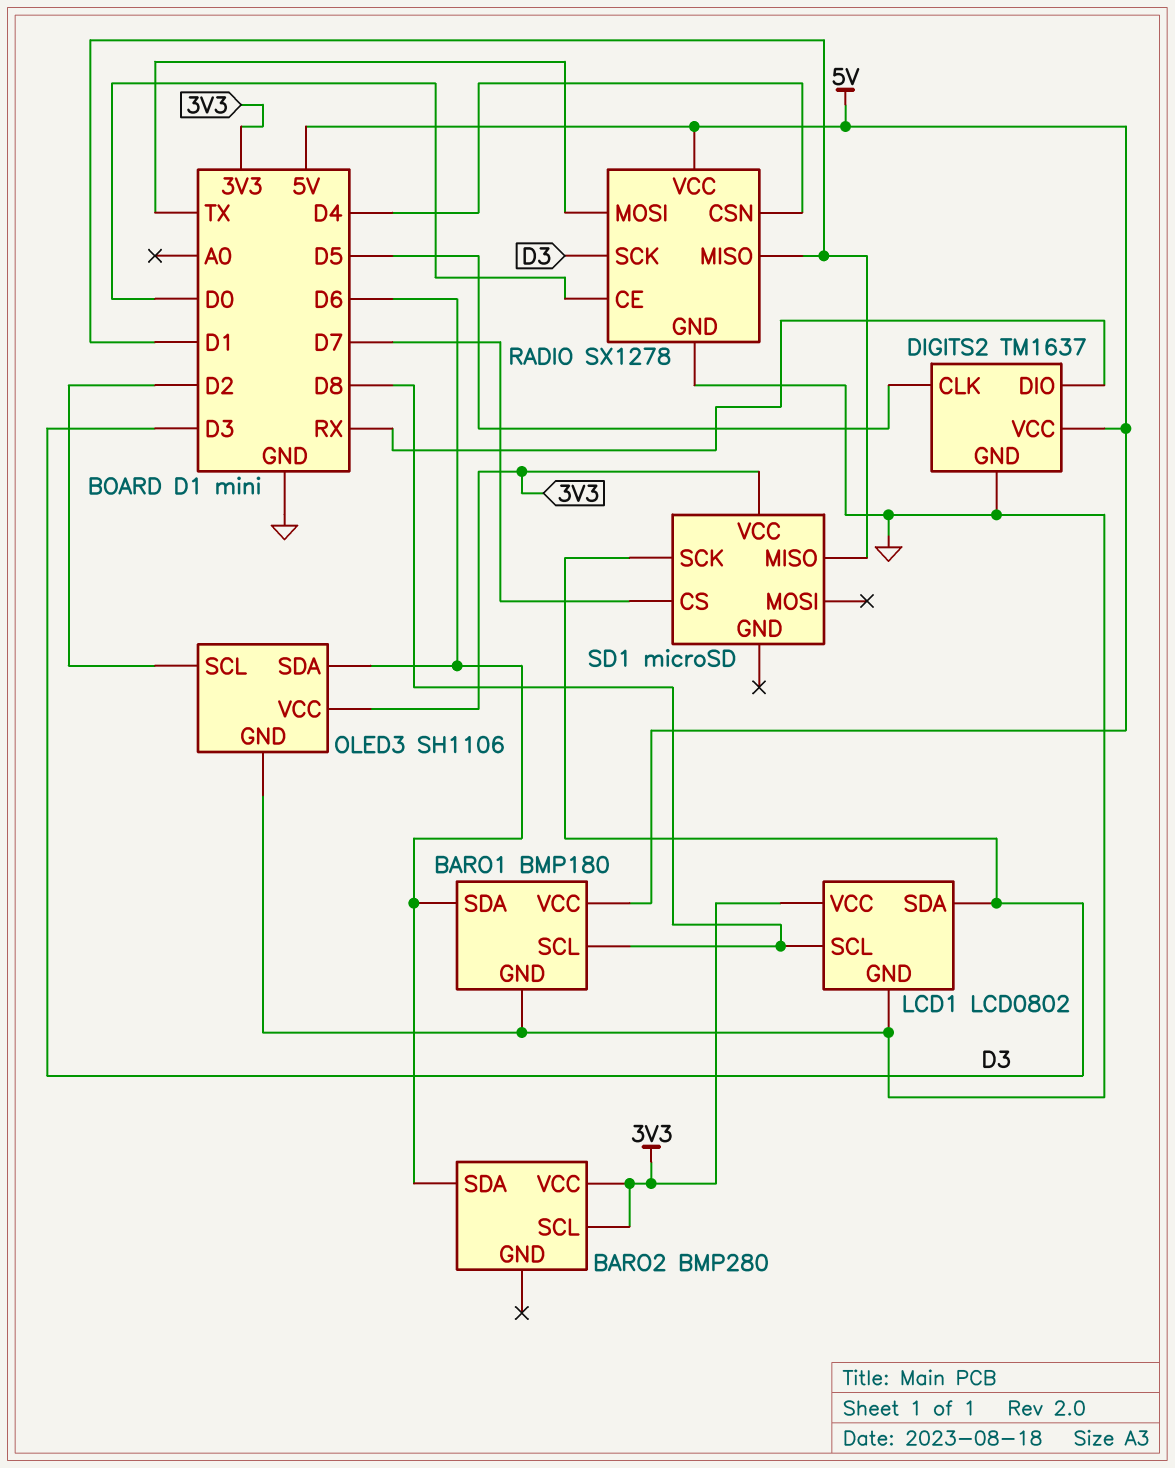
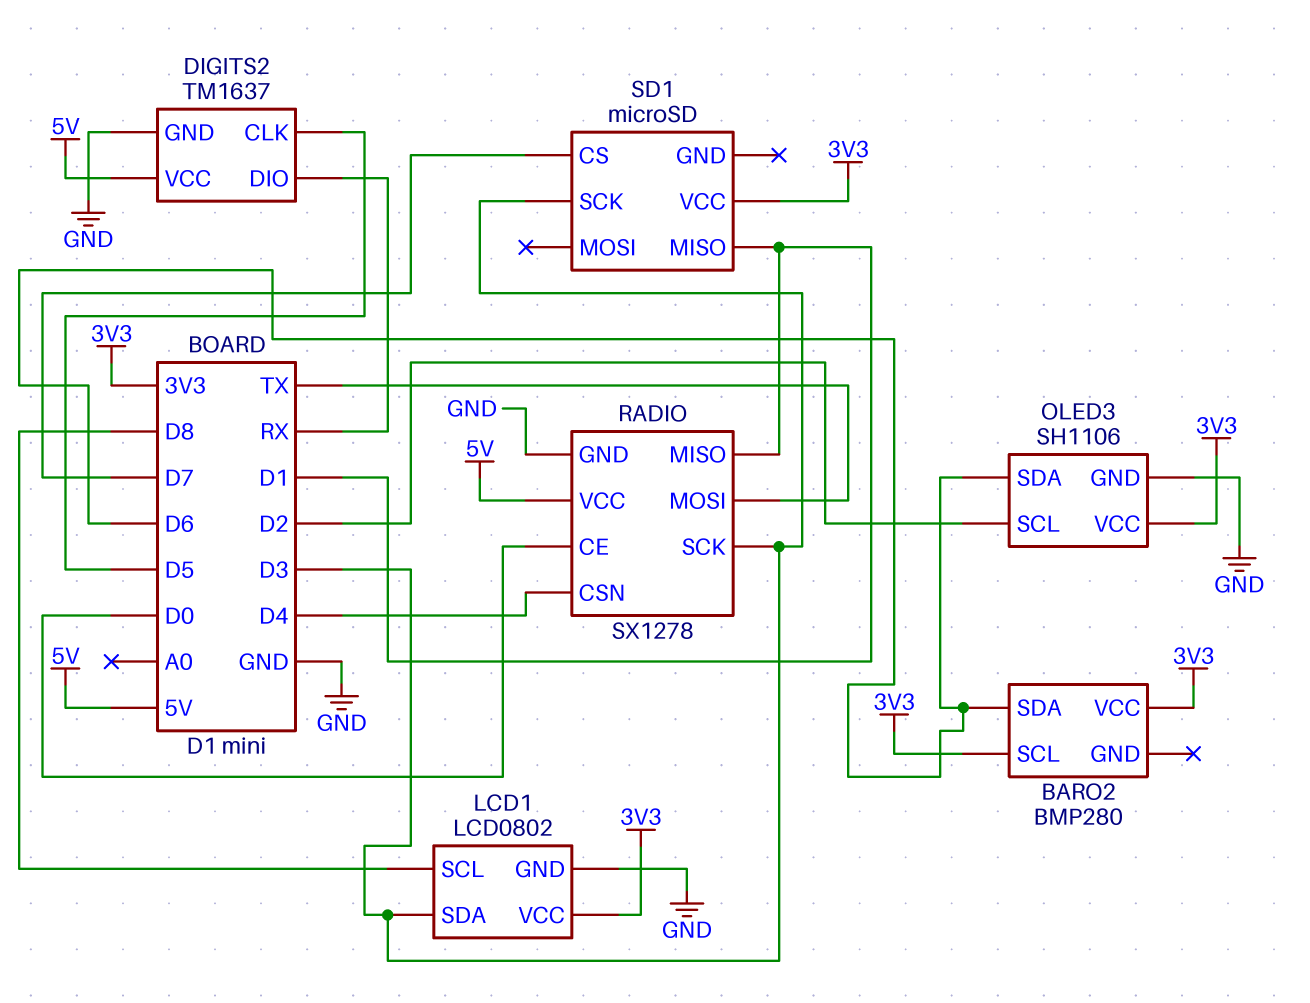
BARO1: BMP180 -> none
BARO1 pin GND: GND -> none
BARO1 pin SCL: D8 -> none
BARO1 pin SDA: D6 -> none
BARO1 pin VCC: 5V -> none

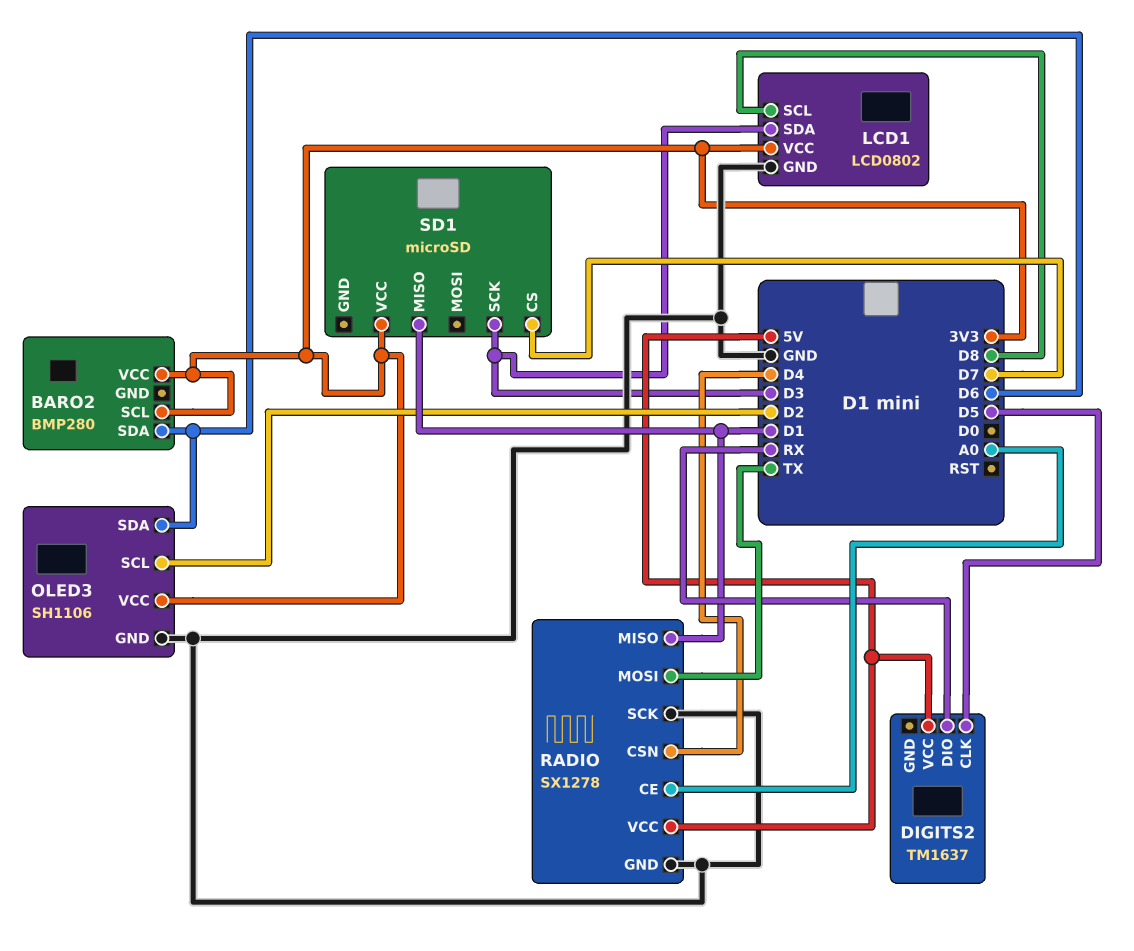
DIGITS2 pin GND: GND -> none
RADIO pin CE: D0 -> A0
RADIO pin SCK: D3 -> GND

